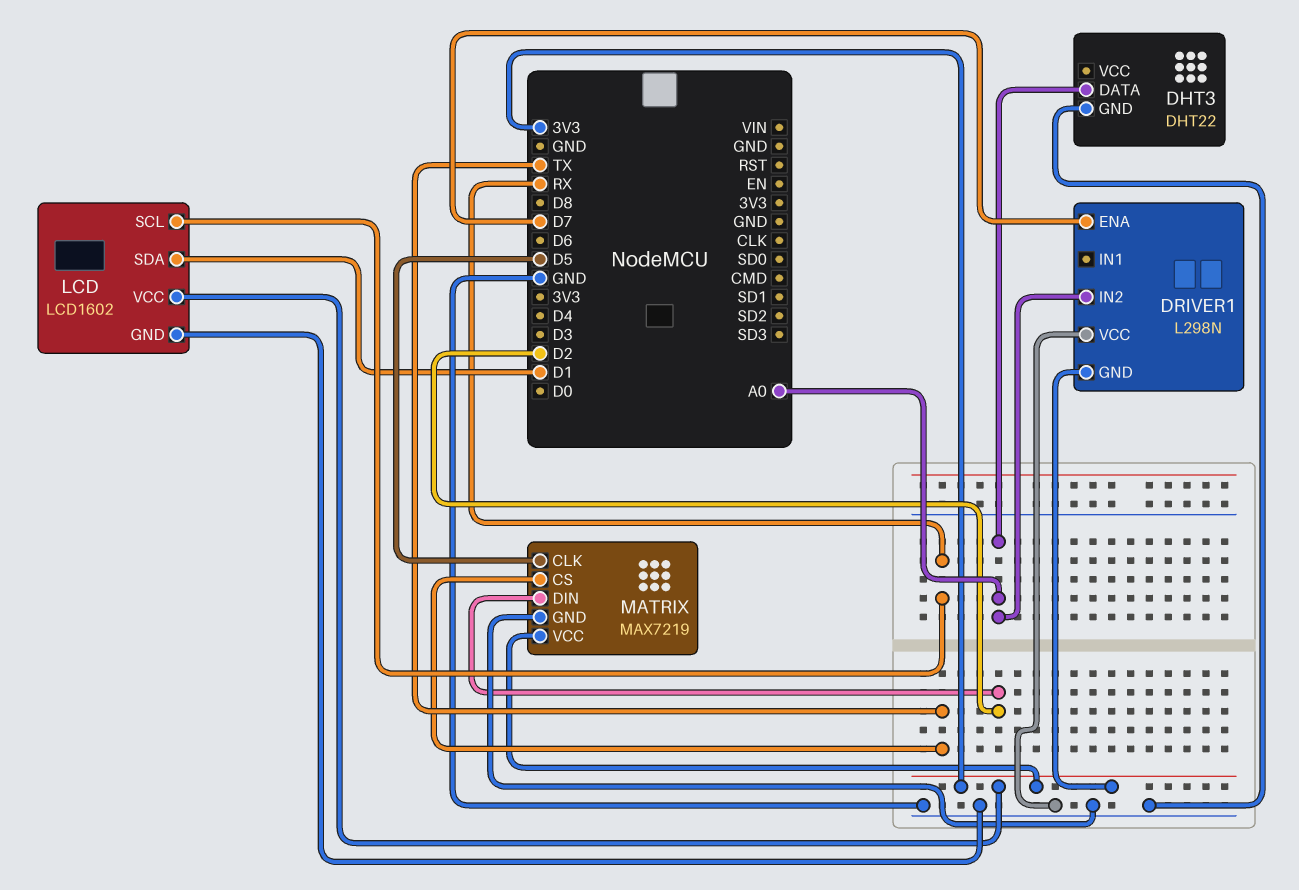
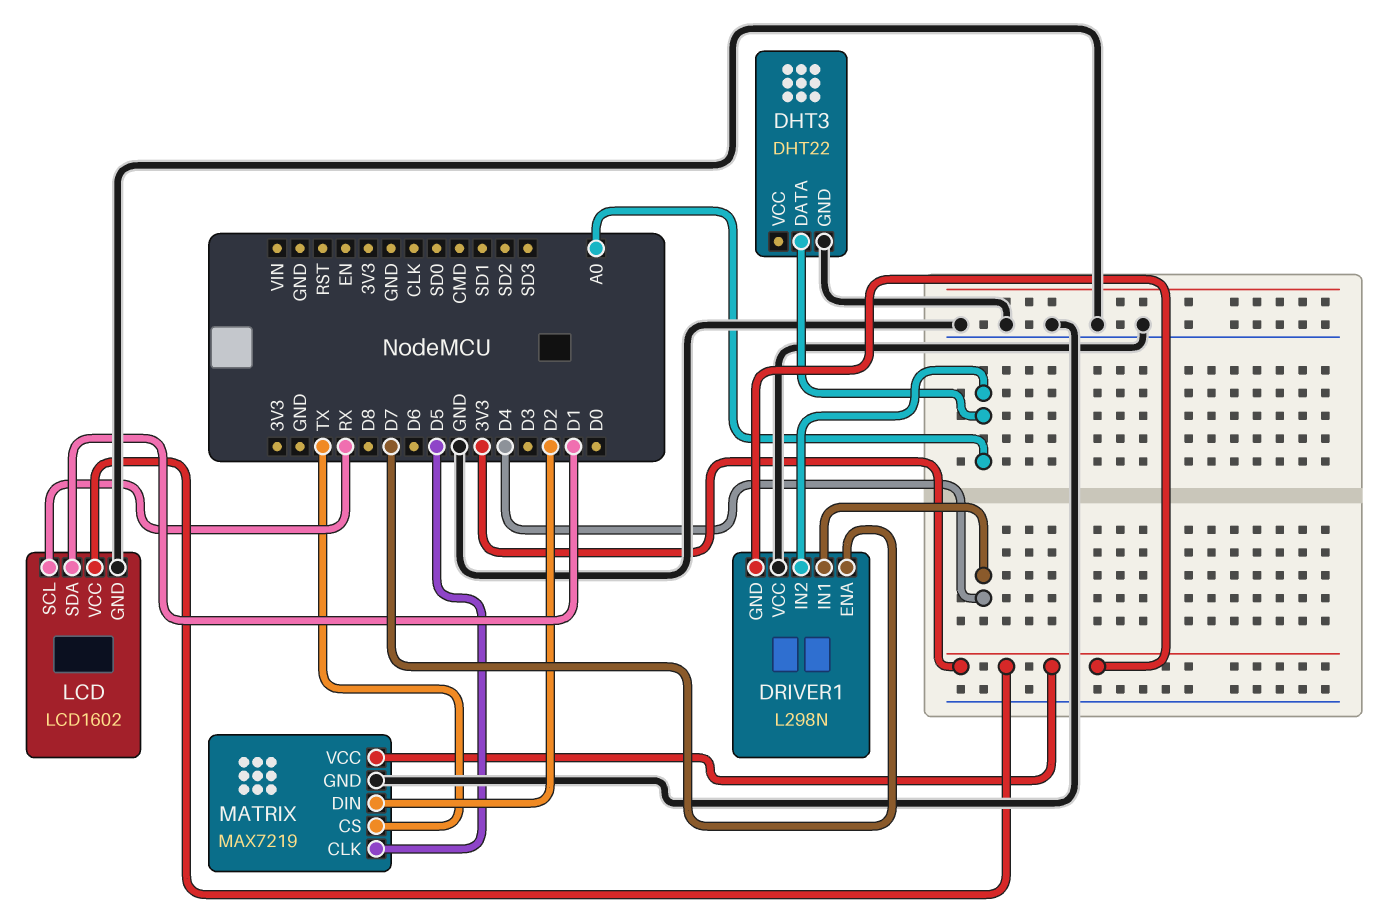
DRIVER1 pin IN1: none -> D4

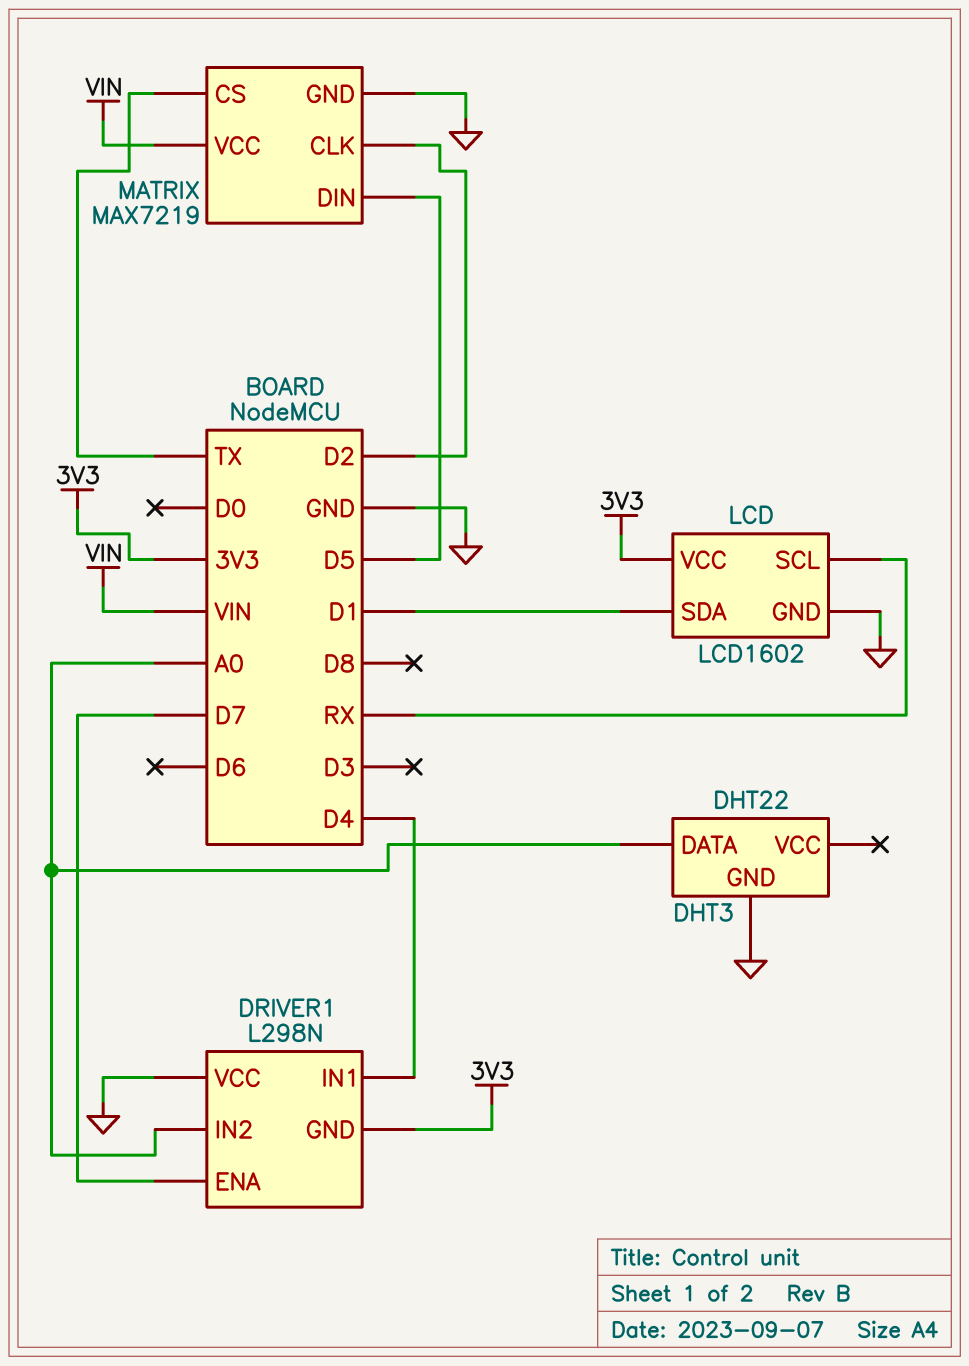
MATRIX pin CLK: D5 -> D2
MATRIX pin DIN: D2 -> D5
MATRIX pin VCC: 3V3 -> VIN

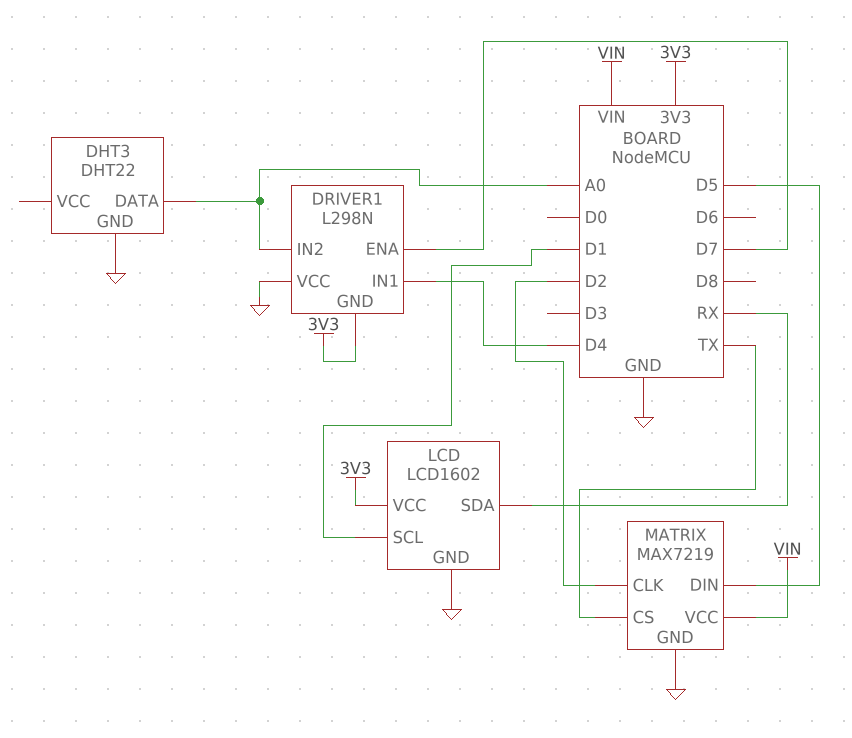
LCD pin SCL: RX -> D1
LCD pin SDA: D1 -> RX

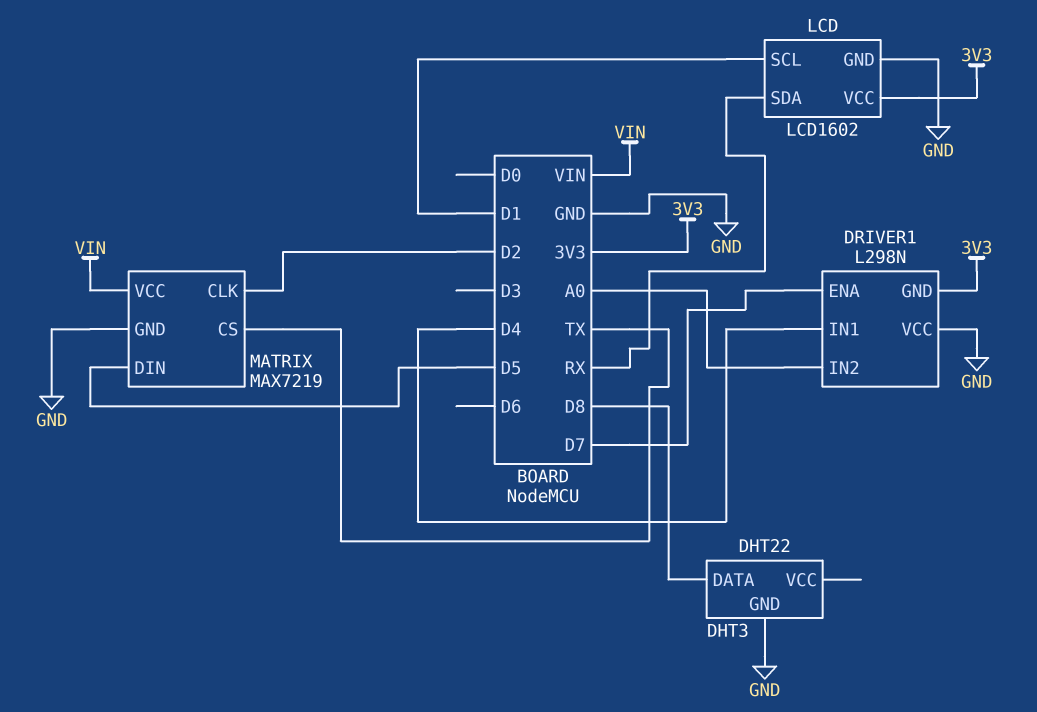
DHT3 pin DATA: A0 -> D8

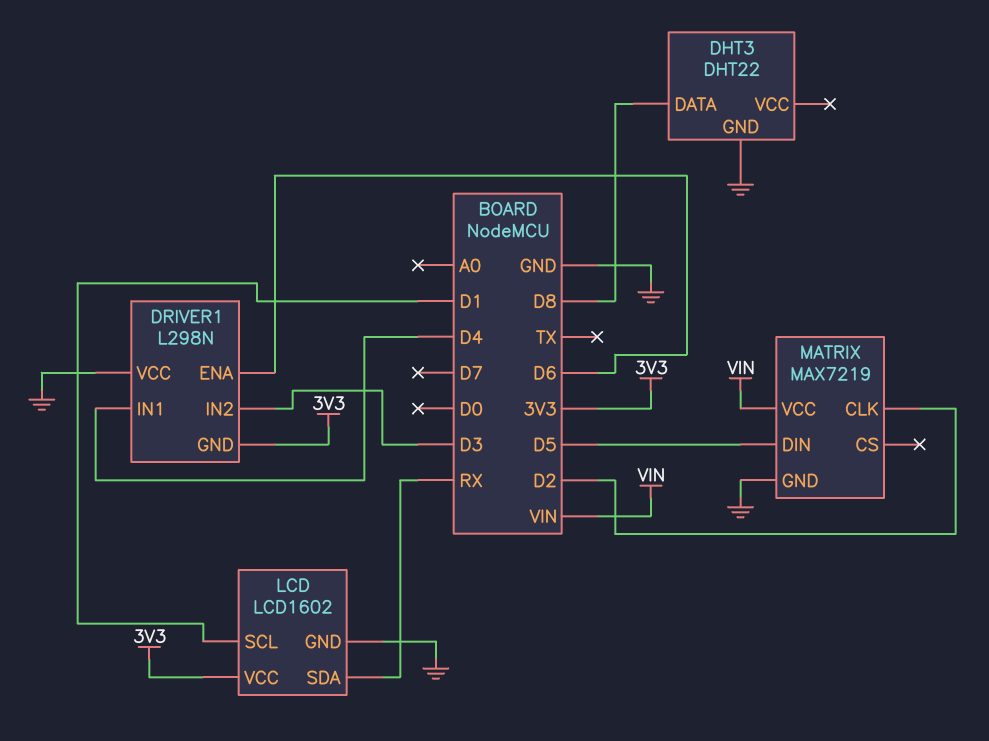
DRIVER1 pin ENA: D7 -> D6
DRIVER1 pin IN2: A0 -> D3
MATRIX pin CS: TX -> none

